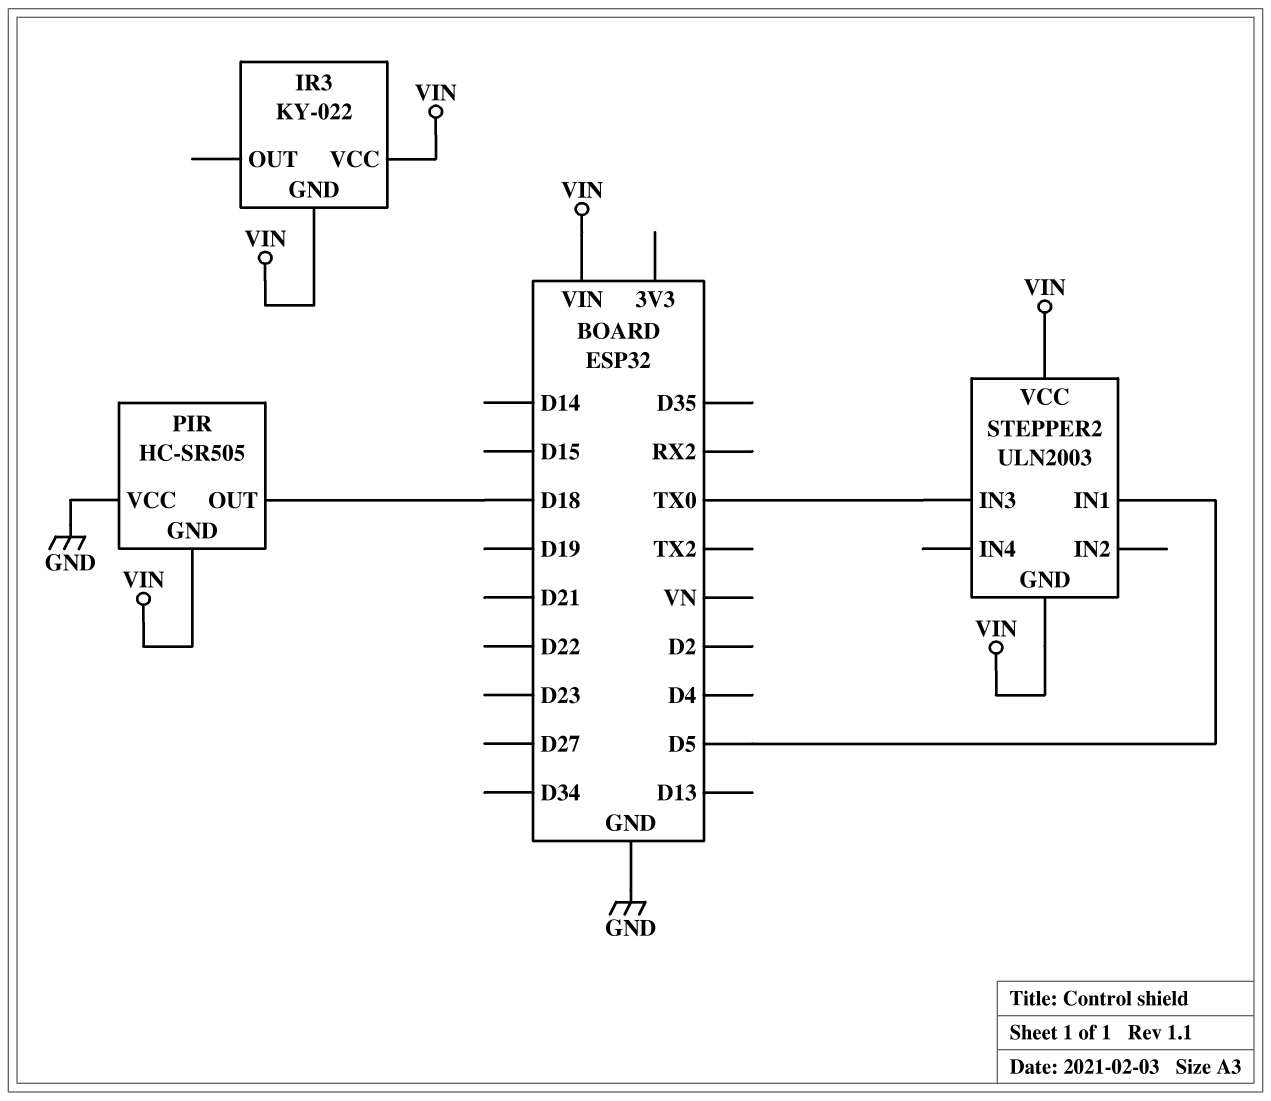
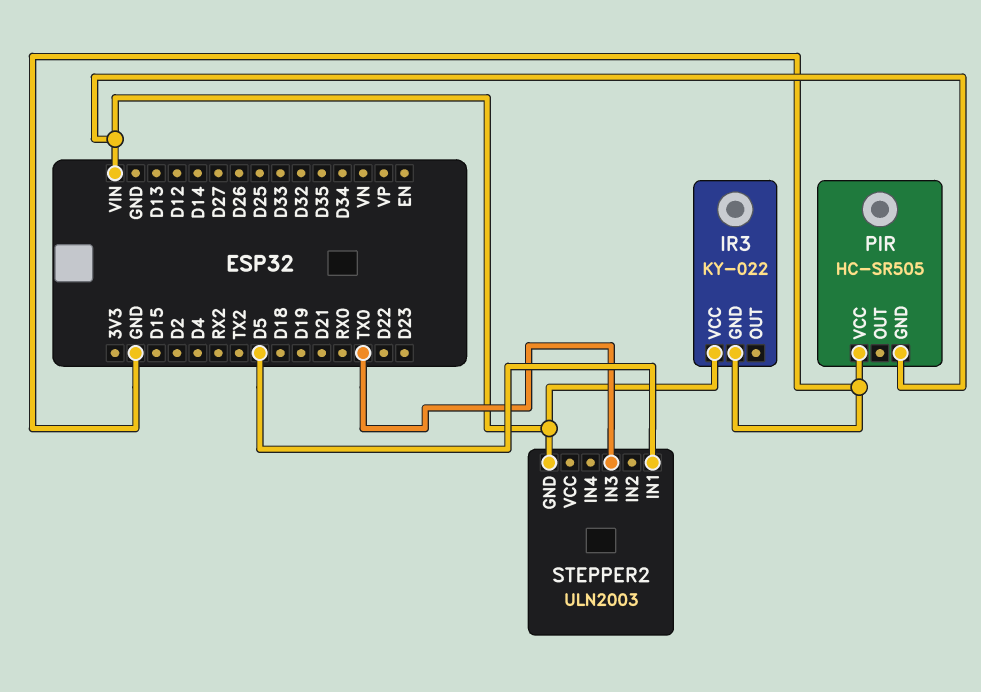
IR3 pin GND: VIN -> GND
PIR pin OUT: D18 -> none
STEPPER2 pin VCC: VIN -> none

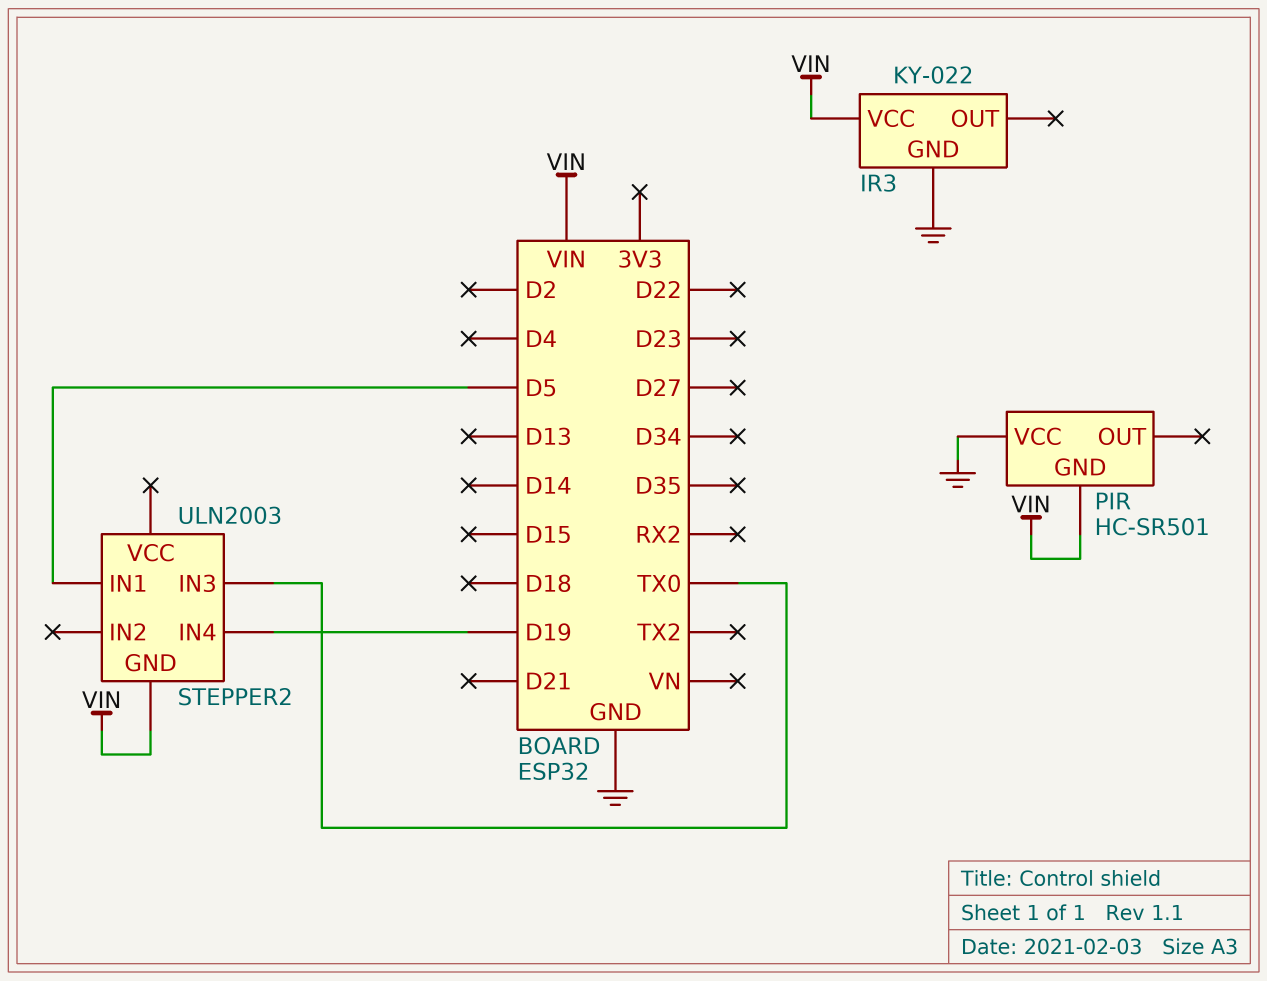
PIR: HC-SR505 -> HC-SR501
STEPPER2 pin IN4: none -> D19

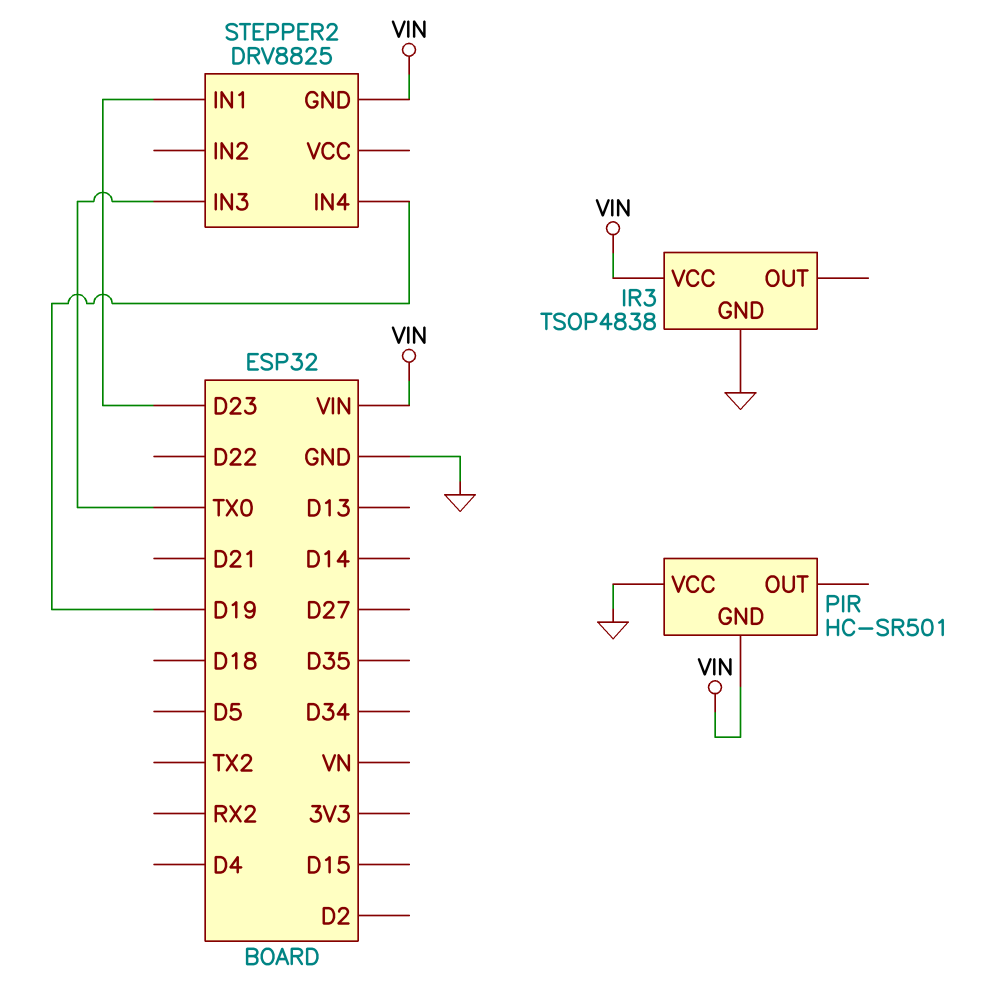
IR3: KY-022 -> TSOP4838
STEPPER2: ULN2003 -> DRV8825
STEPPER2 pin IN1: D5 -> D23

